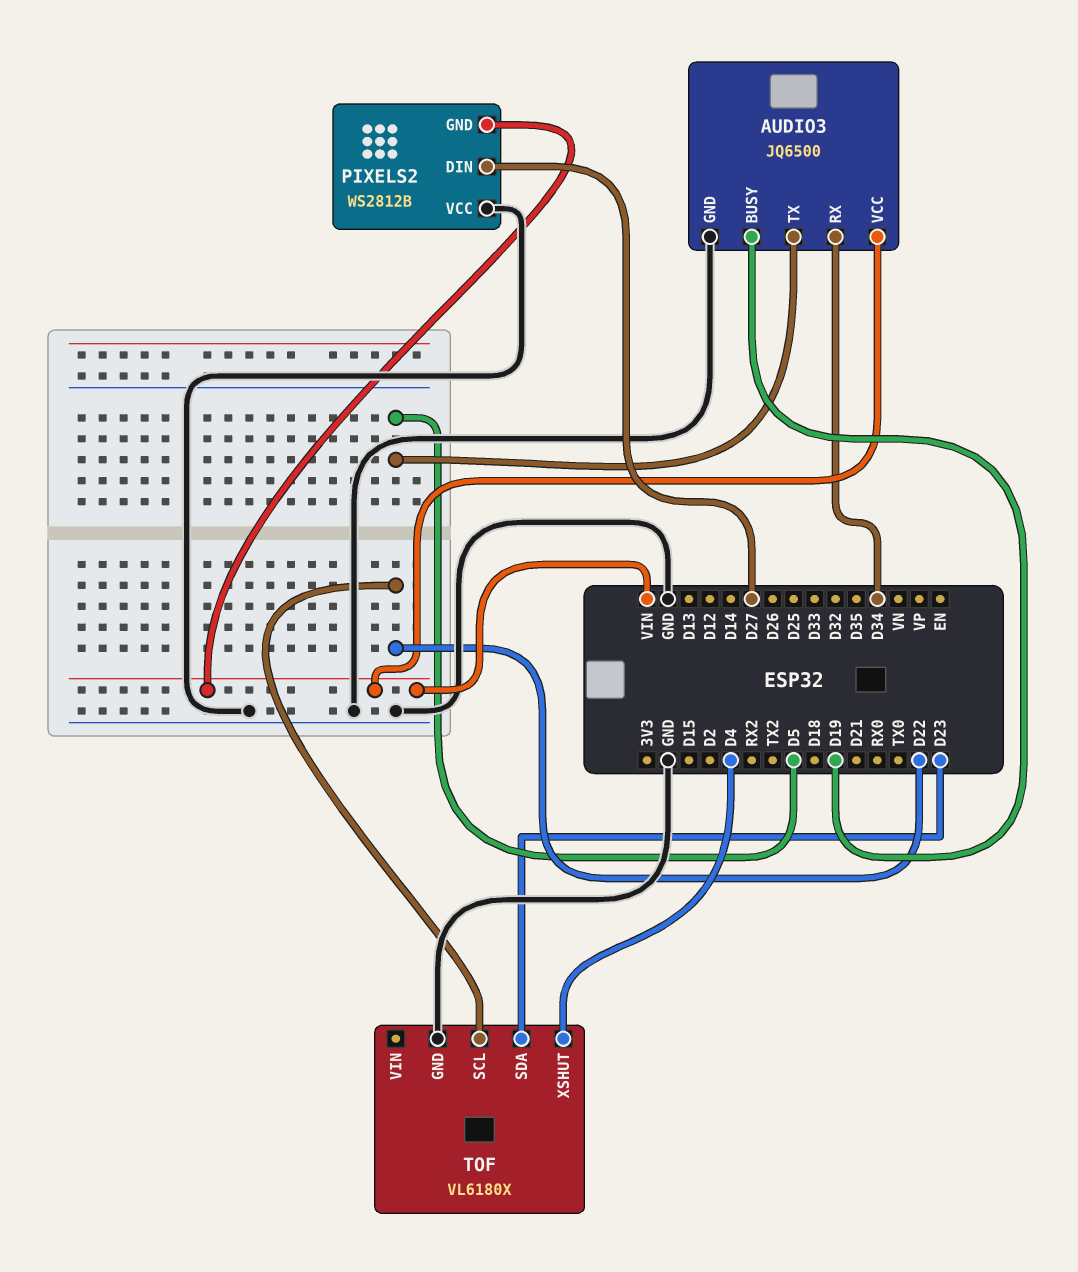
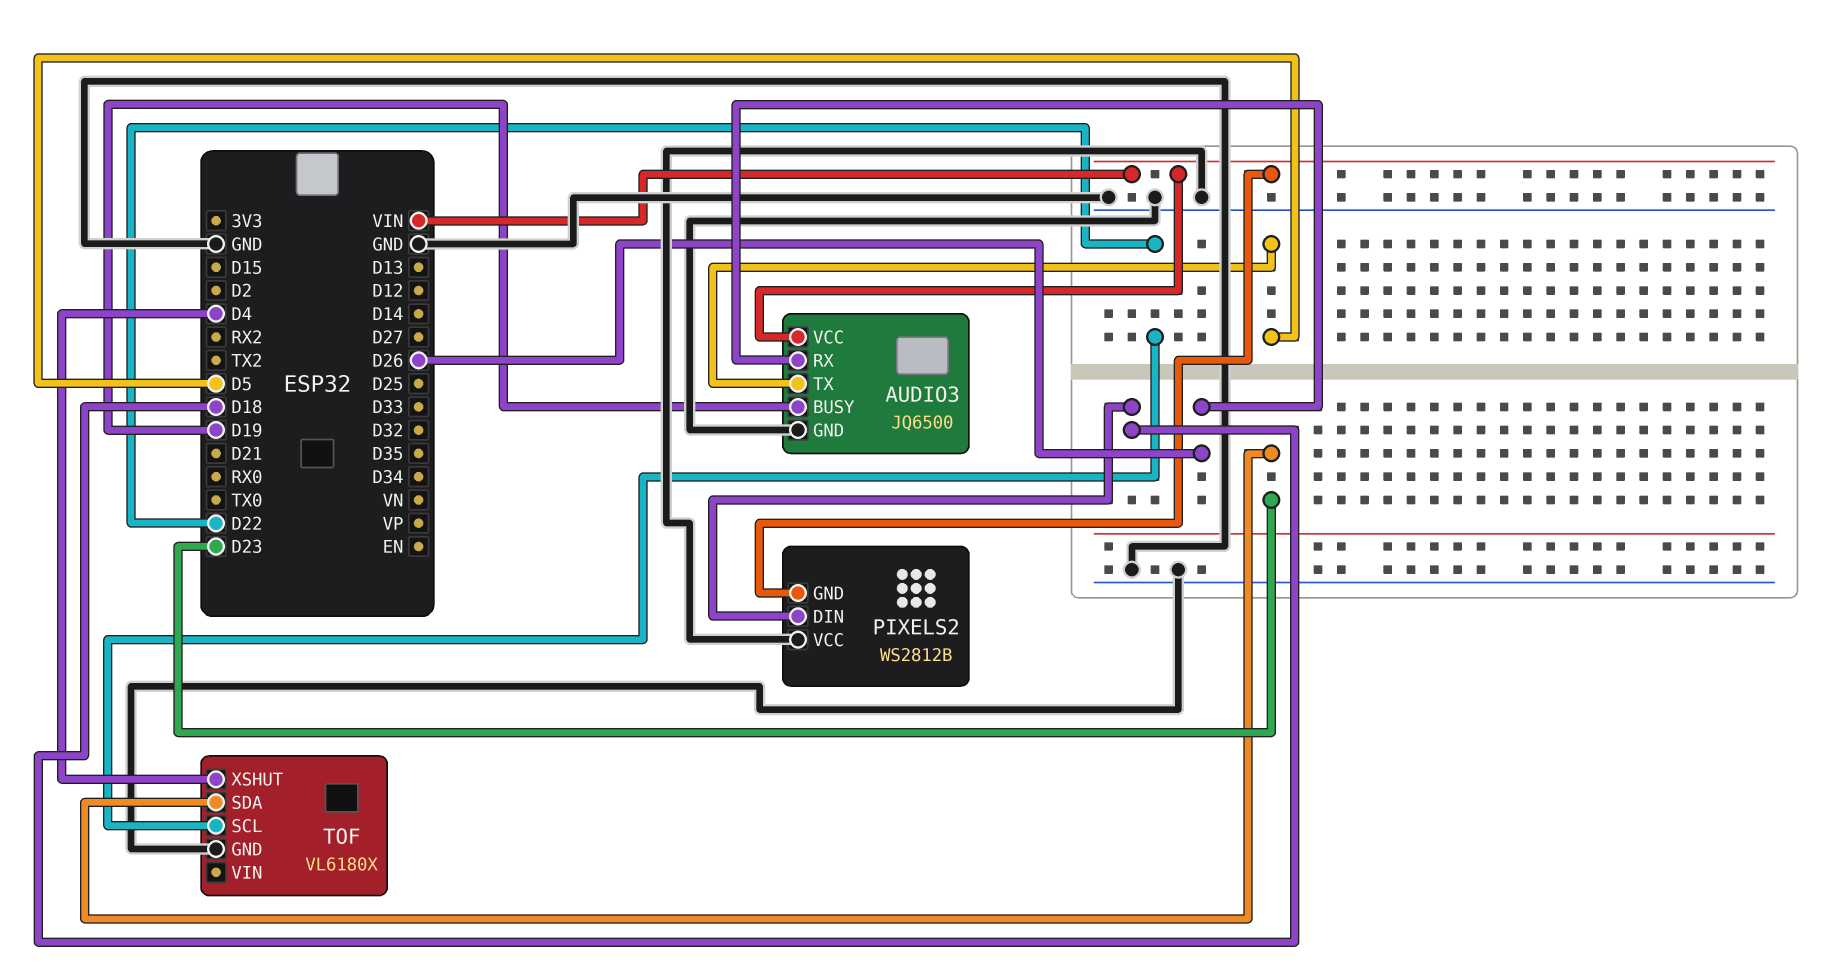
AUDIO3 pin RX: D34 -> D26
PIXELS2 pin DIN: D27 -> D18

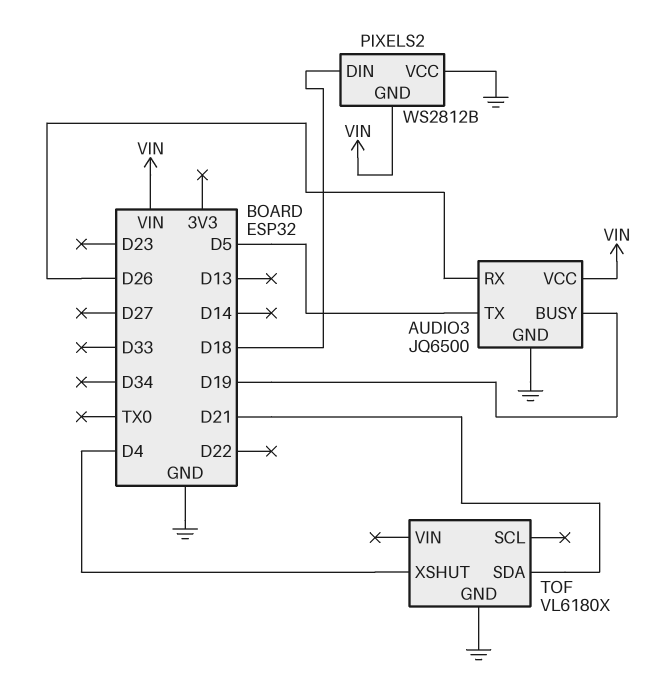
TOF pin SCL: D22 -> none
TOF pin SDA: D23 -> D21

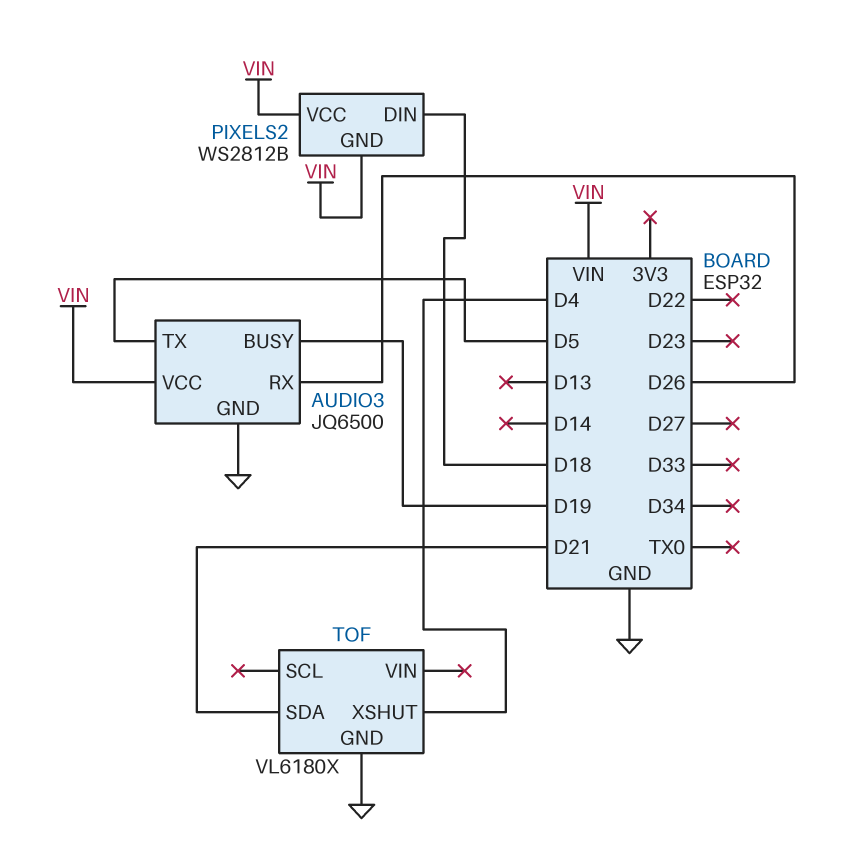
PIXELS2 pin VCC: GND -> VIN

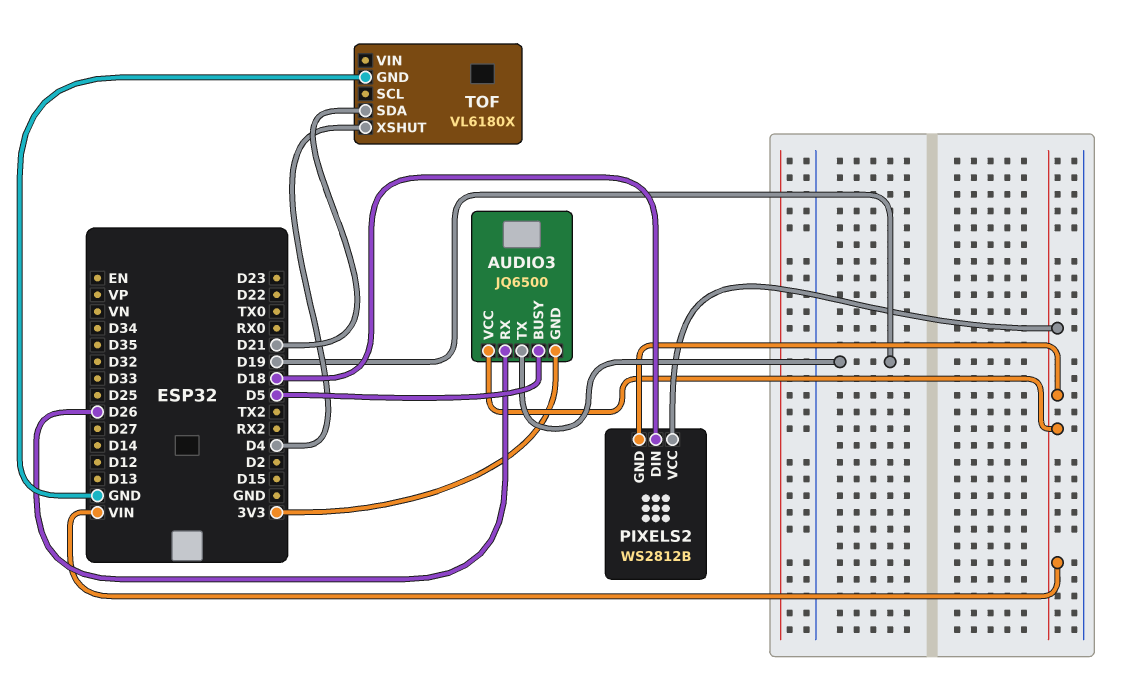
AUDIO3 pin BUSY: D19 -> D5
AUDIO3 pin GND: GND -> 3V3
AUDIO3 pin TX: D5 -> D19

